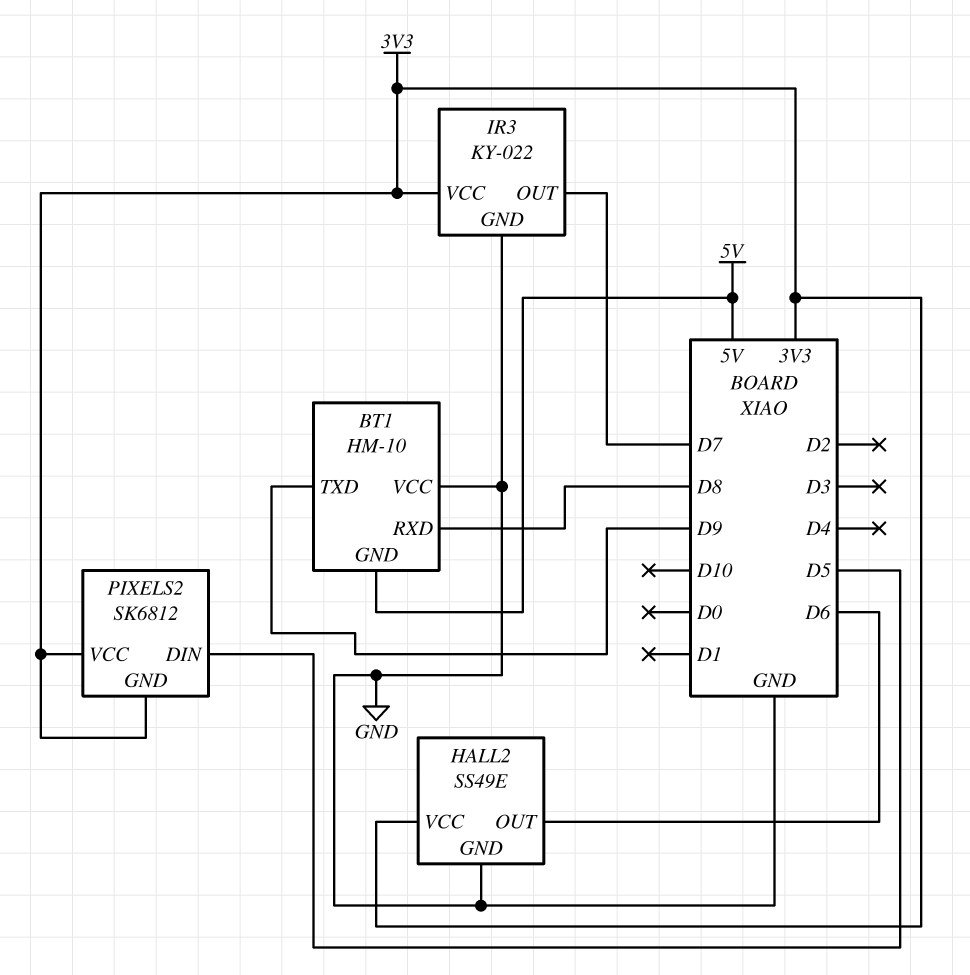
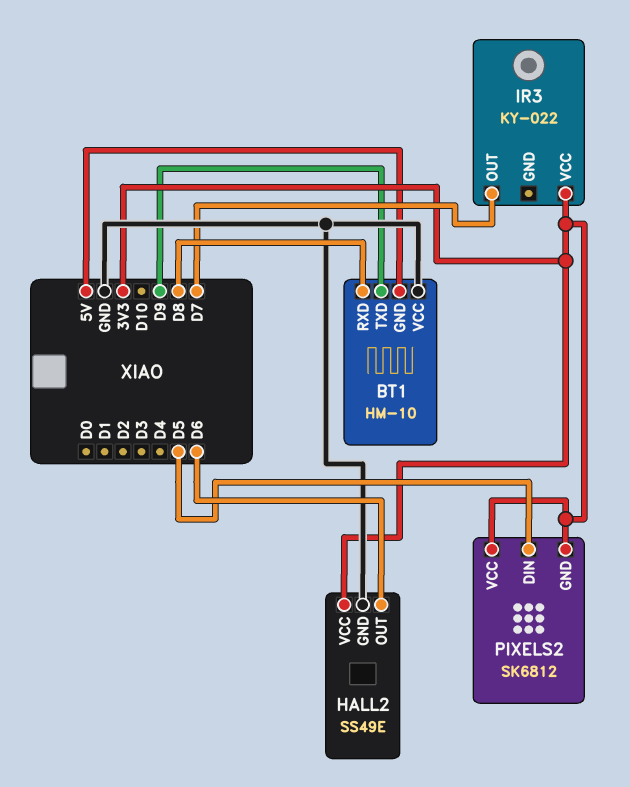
IR3 pin GND: GND -> none

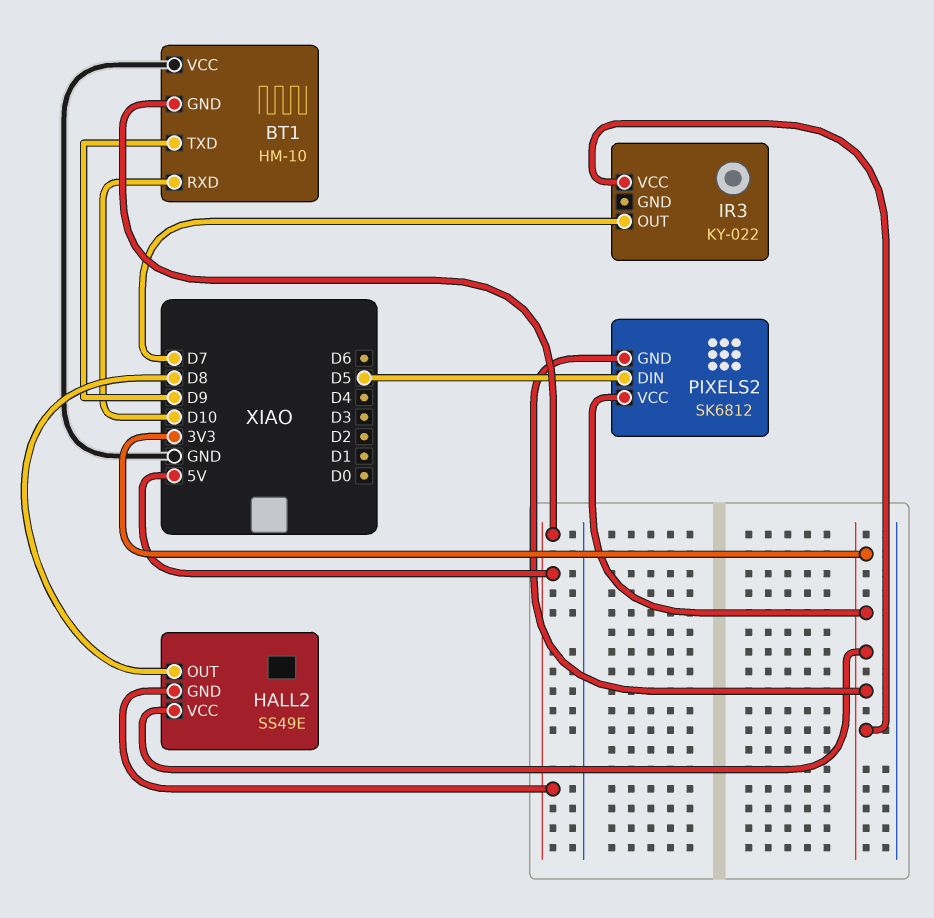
BT1 pin RXD: D8 -> D10
HALL2 pin GND: GND -> 5V
HALL2 pin OUT: D6 -> D8

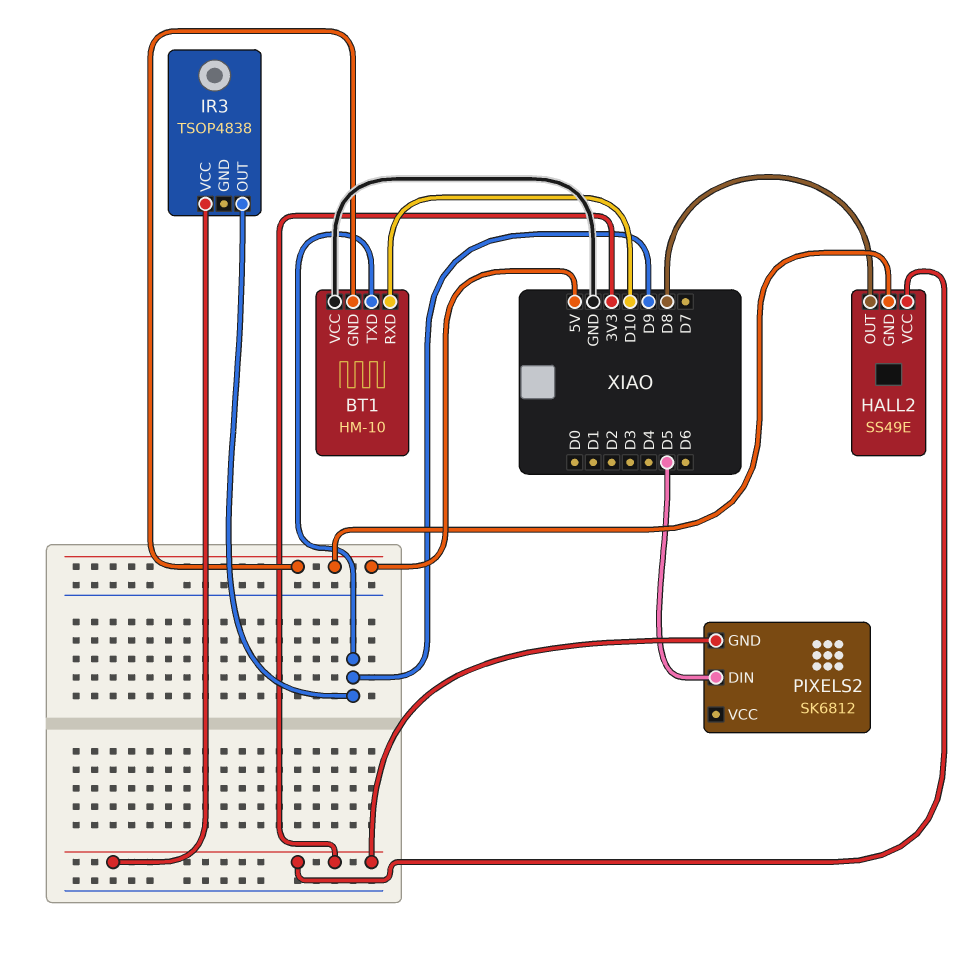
IR3: KY-022 -> TSOP4838
IR3 pin OUT: D7 -> D9
PIXELS2 pin VCC: 3V3 -> none

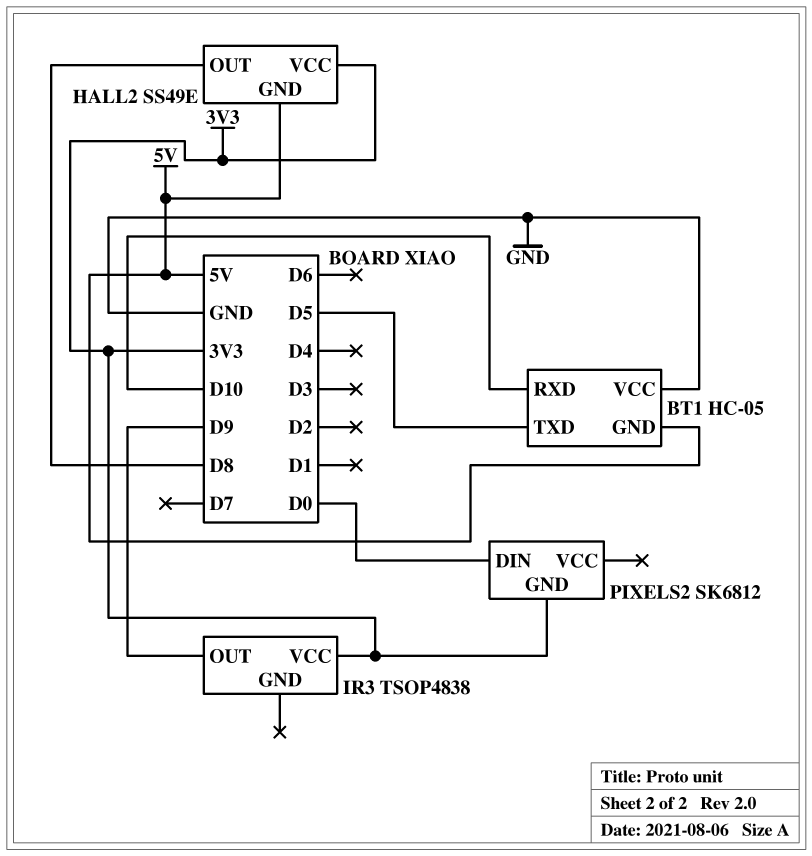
BT1: HM-10 -> HC-05
BT1 pin TXD: D9 -> D5
PIXELS2 pin DIN: D5 -> D0

